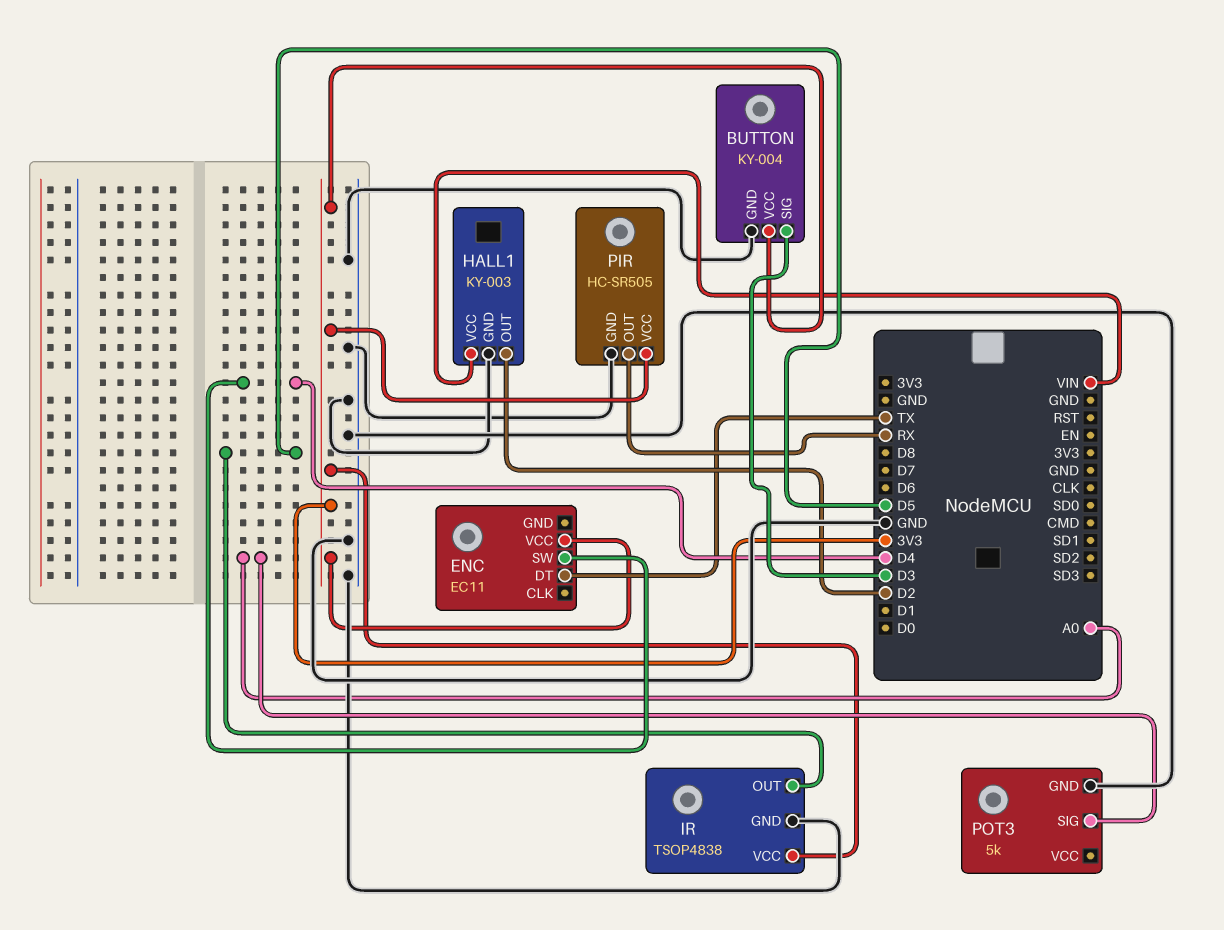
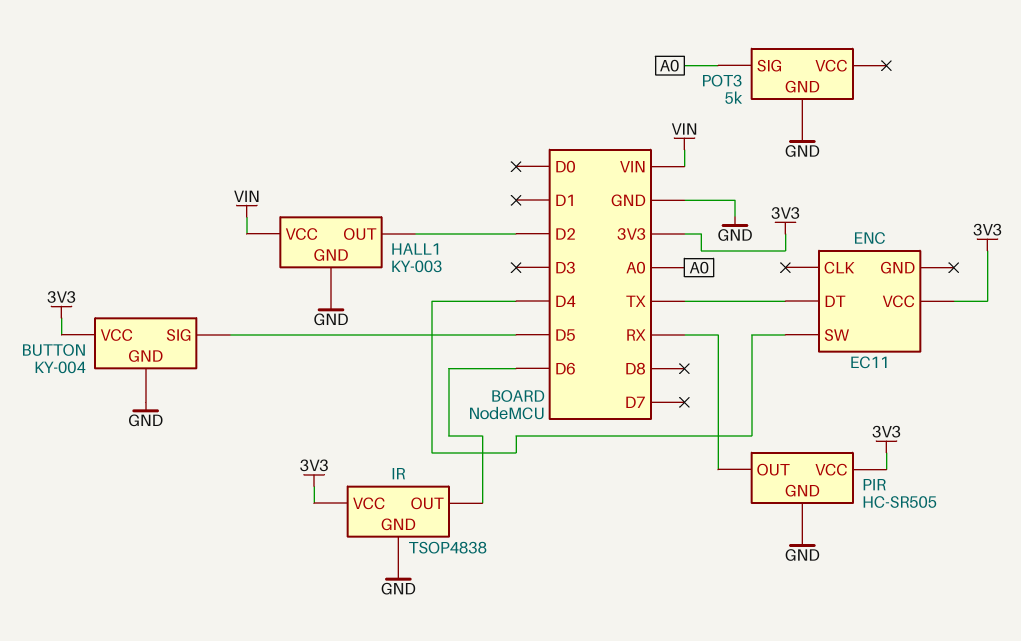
BUTTON pin SIG: D3 -> D5
IR pin OUT: D5 -> D6

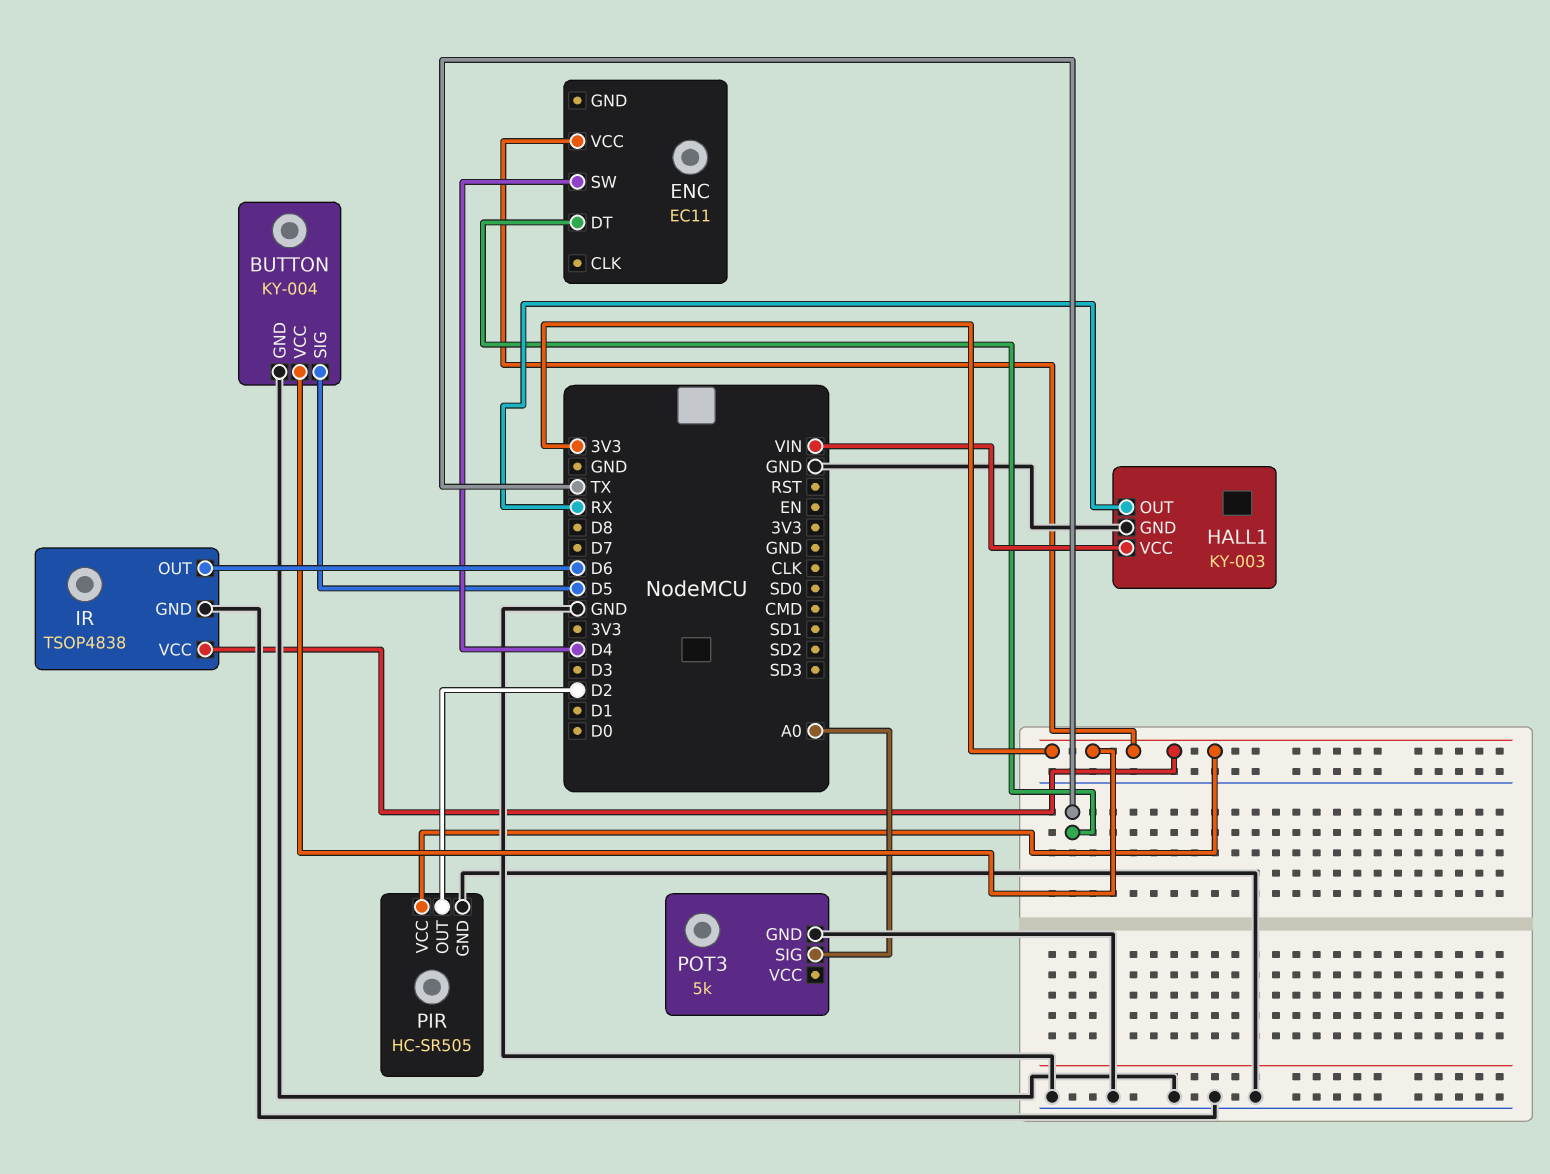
HALL1 pin OUT: D2 -> RX
PIR pin OUT: RX -> D2

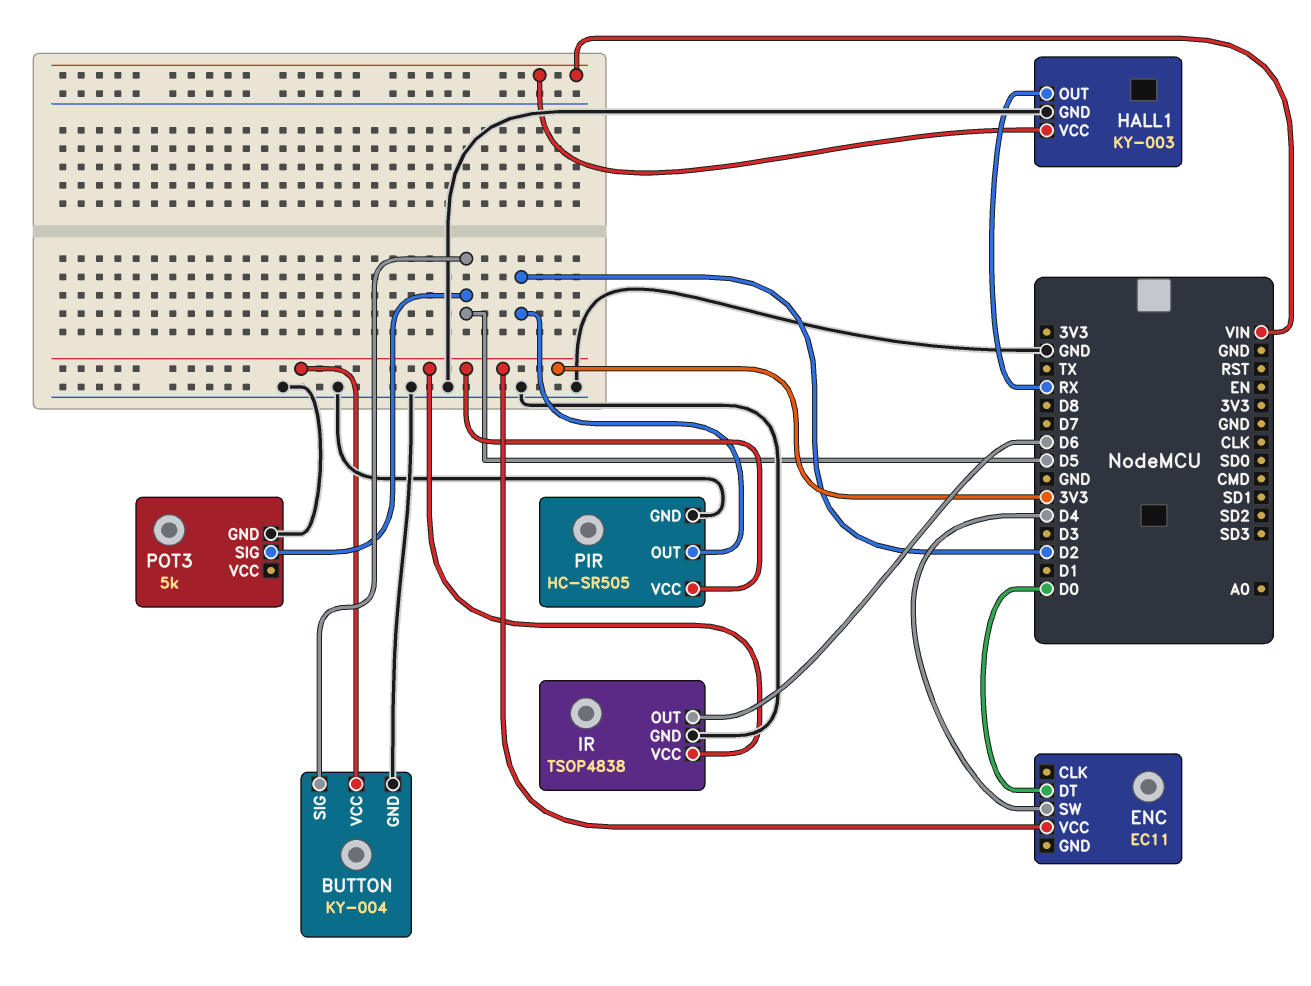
ENC pin DT: TX -> D0
POT3 pin SIG: A0 -> D5

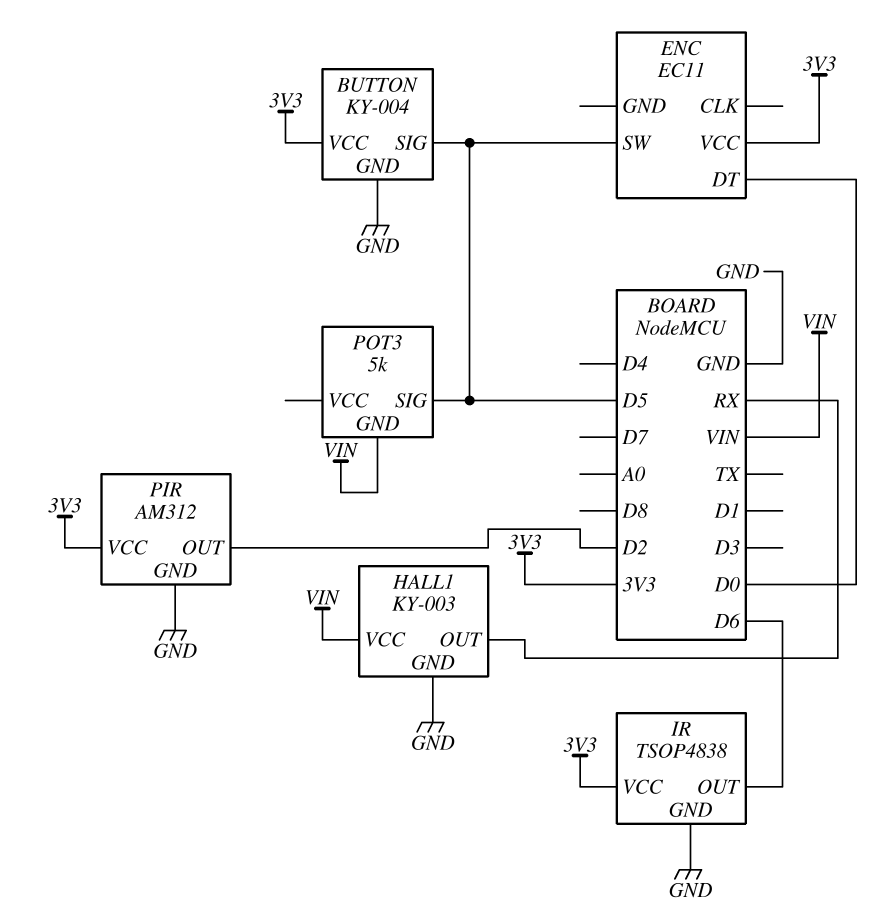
ENC pin SW: D4 -> D5
PIR: HC-SR505 -> AM312
POT3 pin GND: GND -> VIN

